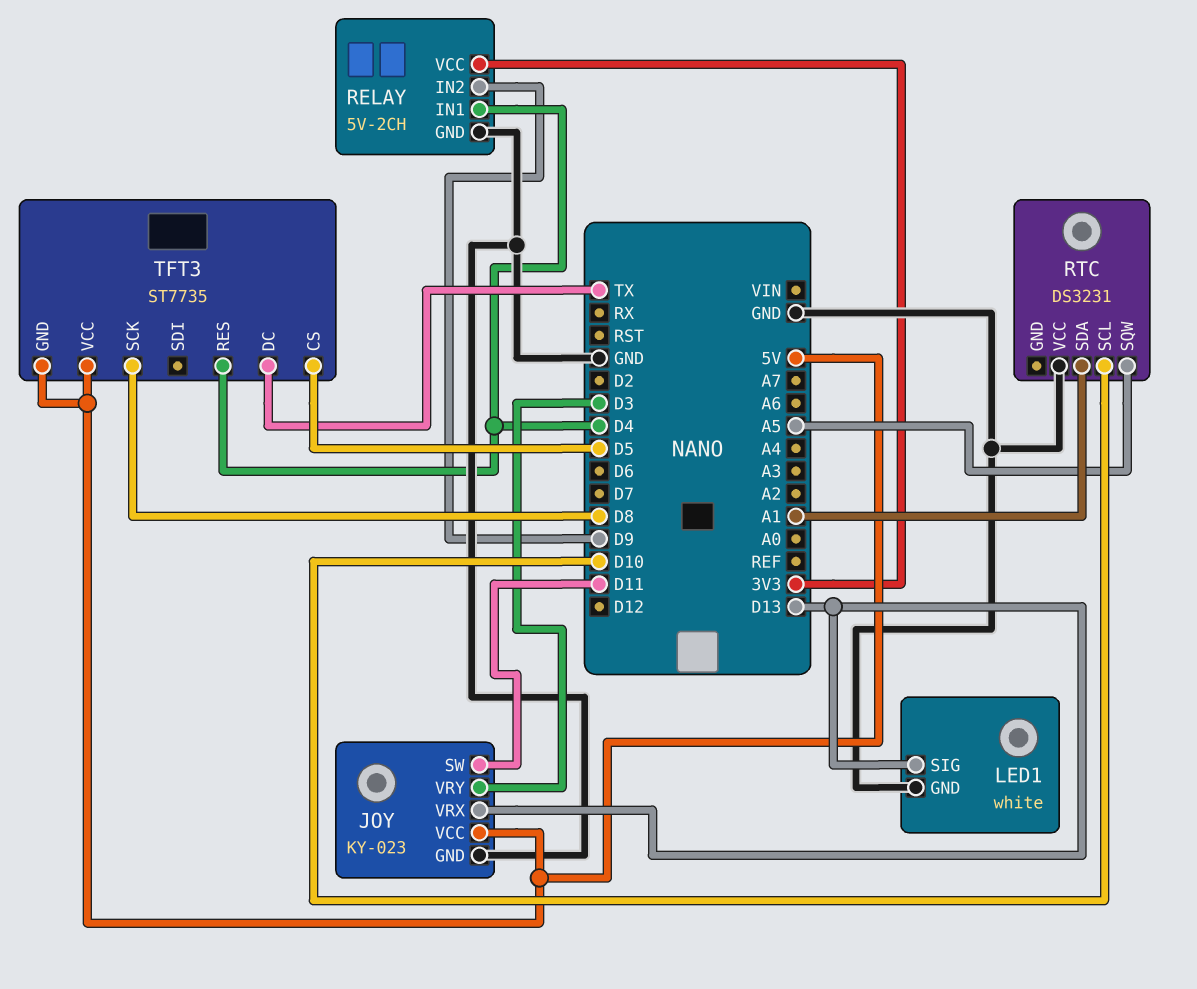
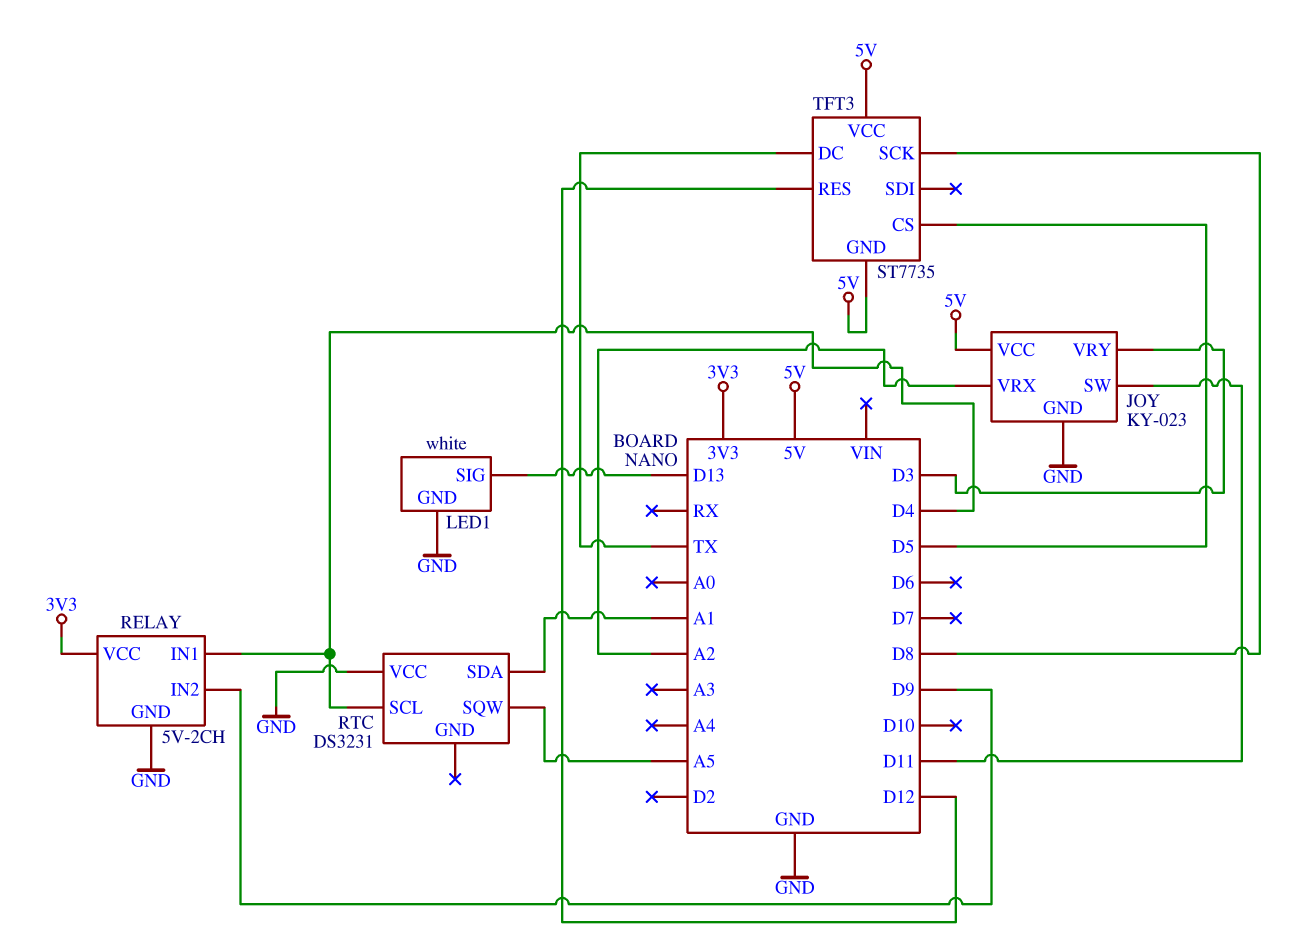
JOY pin VRX: D13 -> A2
RTC pin SCL: D10 -> D4
TFT3 pin RES: D4 -> D12

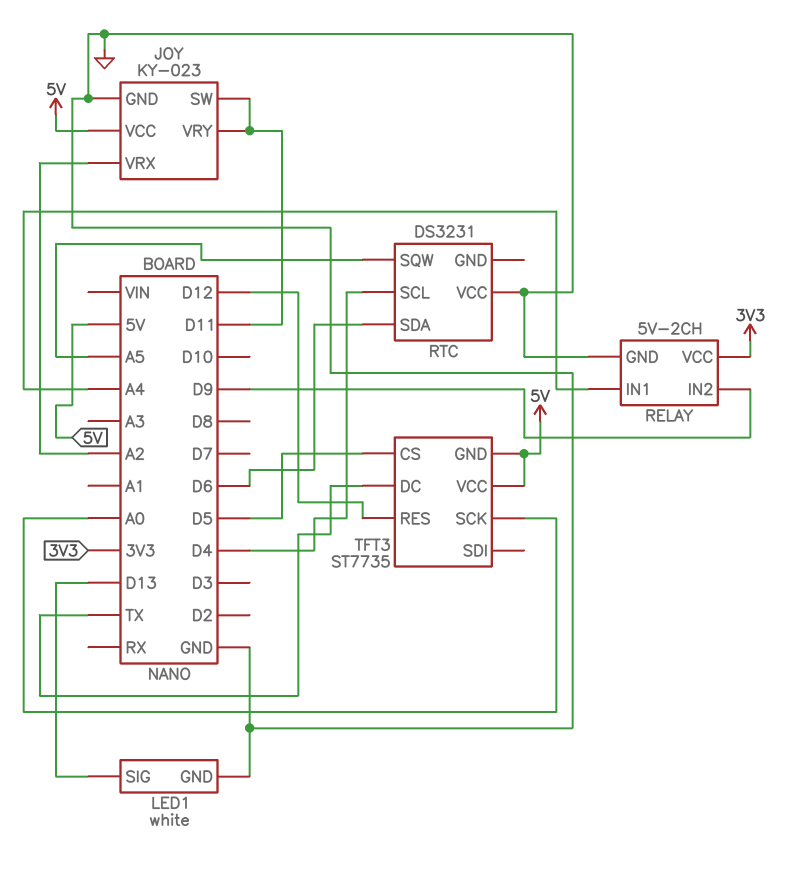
JOY pin VRY: D3 -> D11
RELAY pin IN1: D4 -> A4
RTC pin SDA: A1 -> D6
TFT3 pin SCK: D8 -> A0

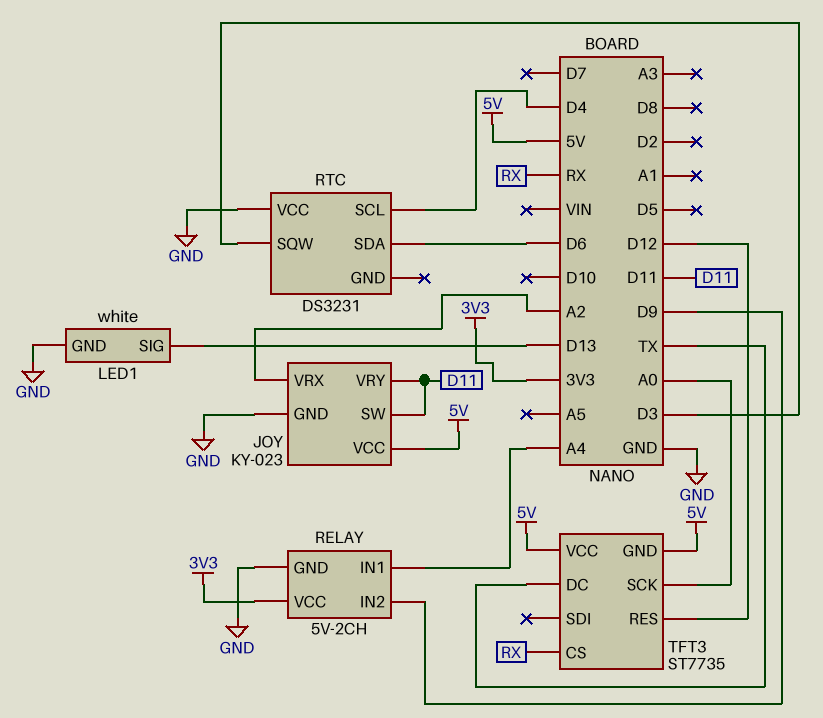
RTC pin SQW: A5 -> D3
TFT3 pin CS: D5 -> RX

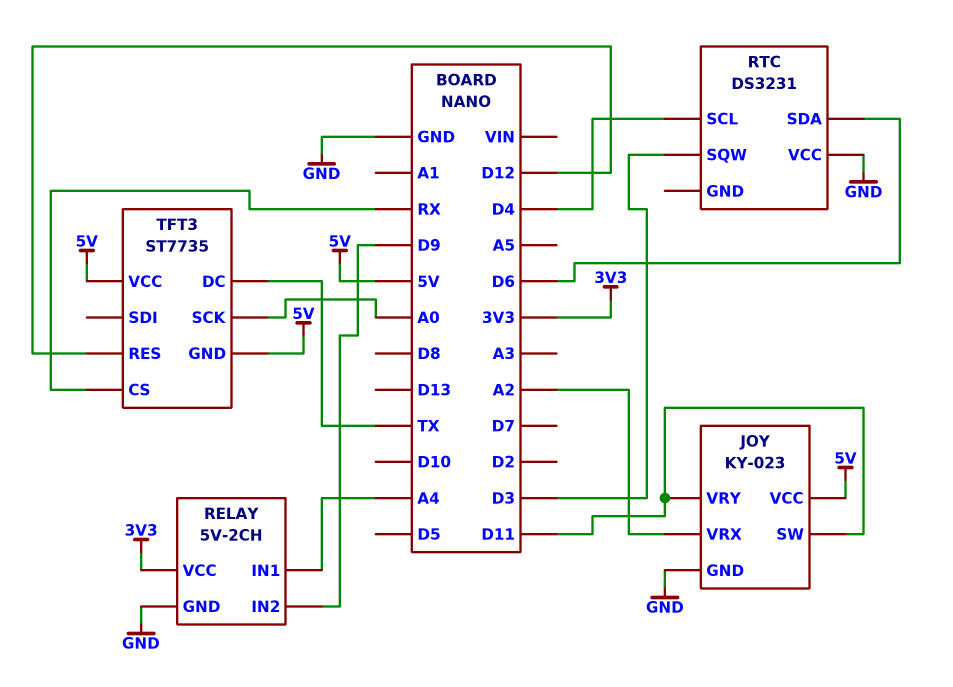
LED1: white -> none
LED1 pin GND: GND -> none
LED1 pin SIG: D13 -> none

